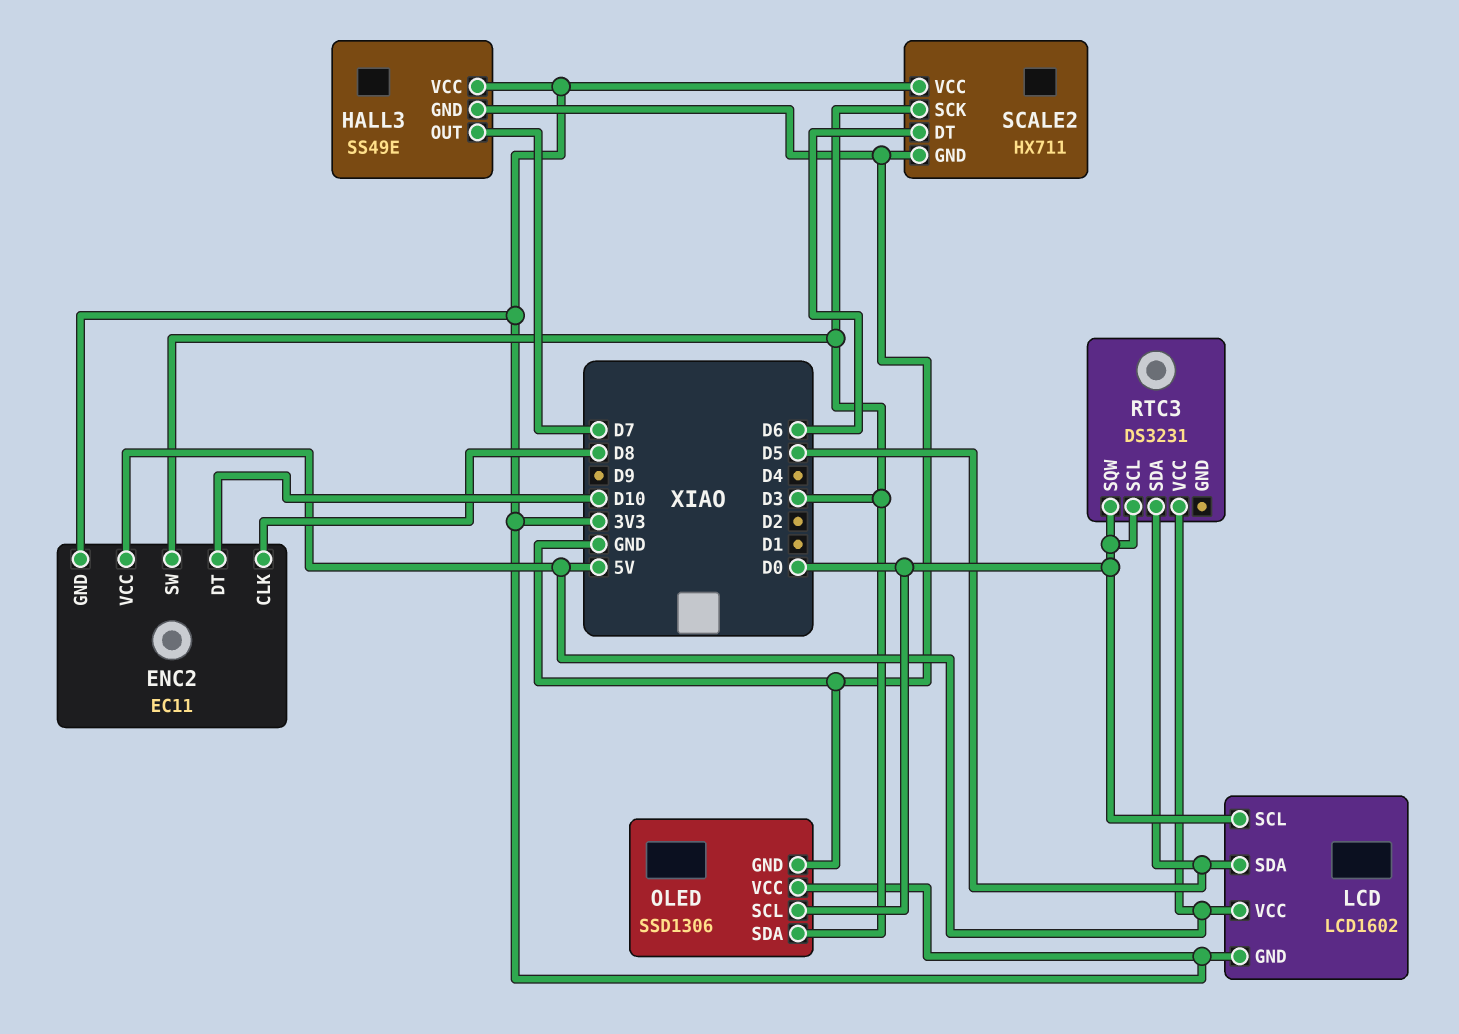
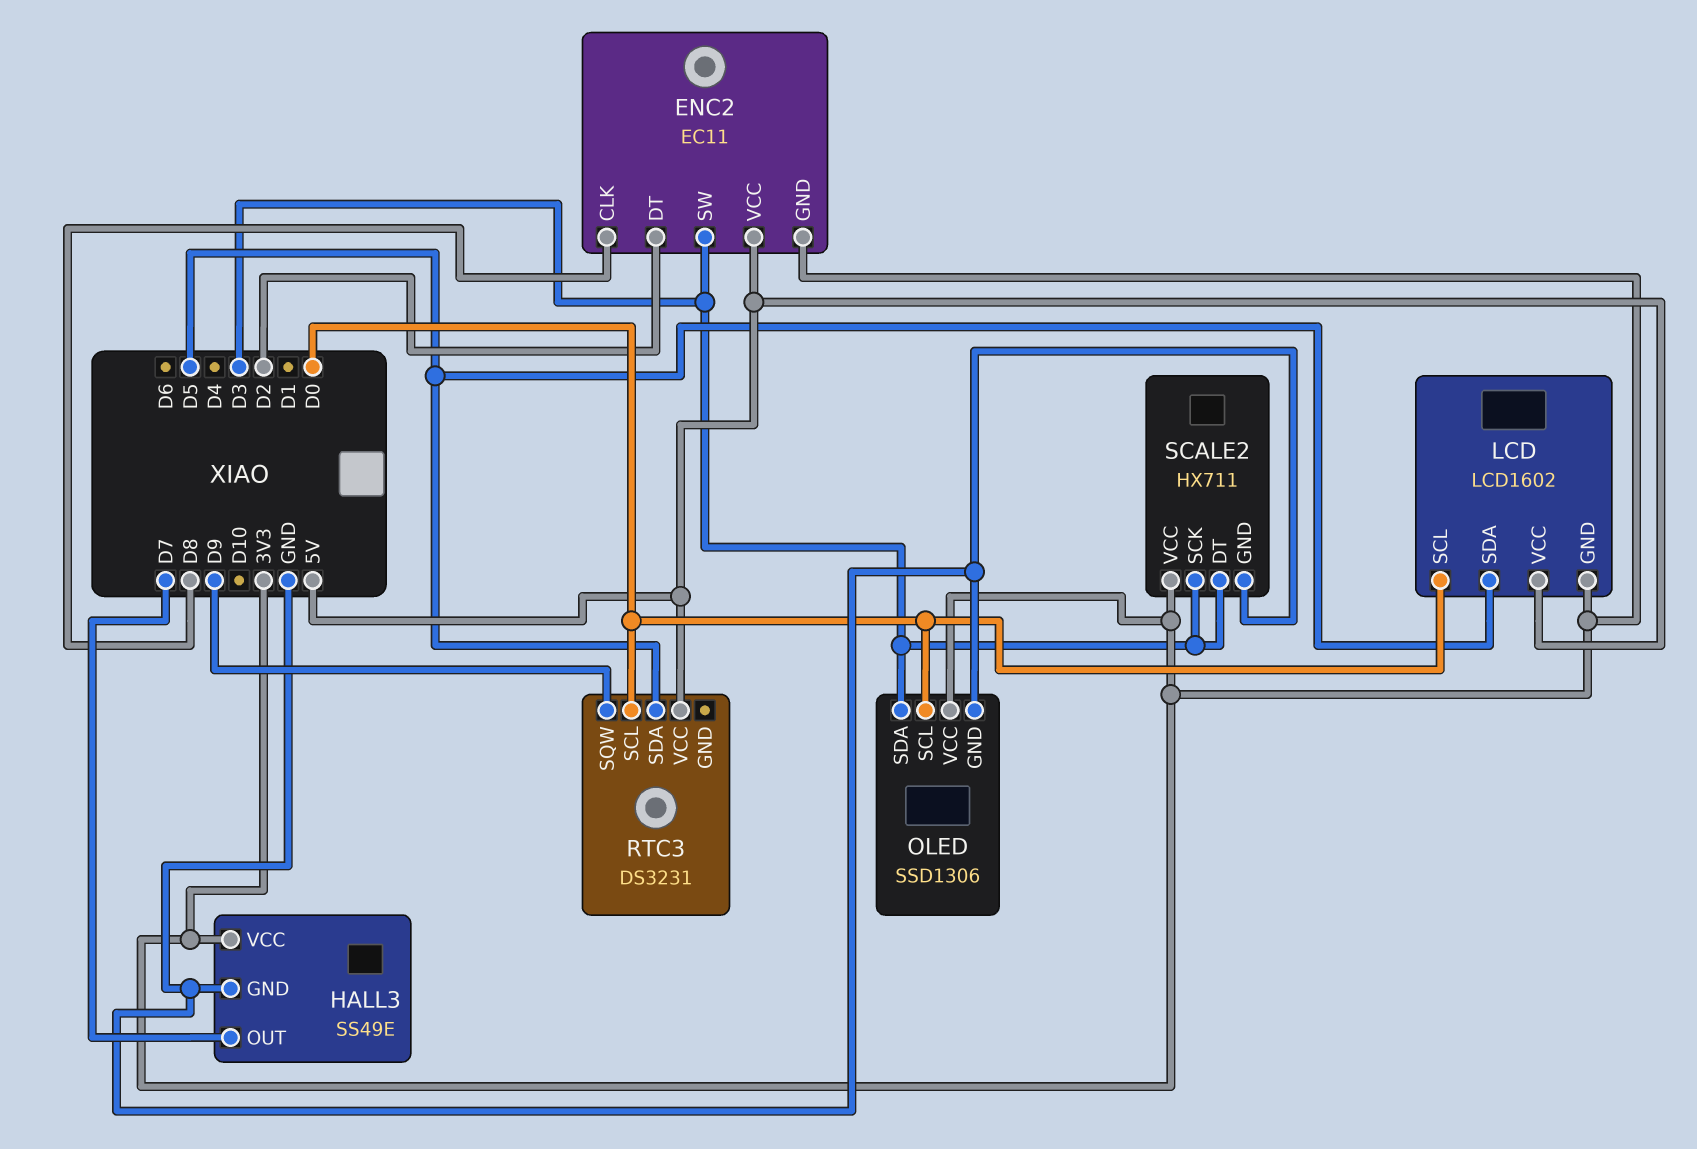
ENC2 pin DT: D10 -> D2
RTC3 pin SQW: D0 -> D9
SCALE2 pin DT: D6 -> D3

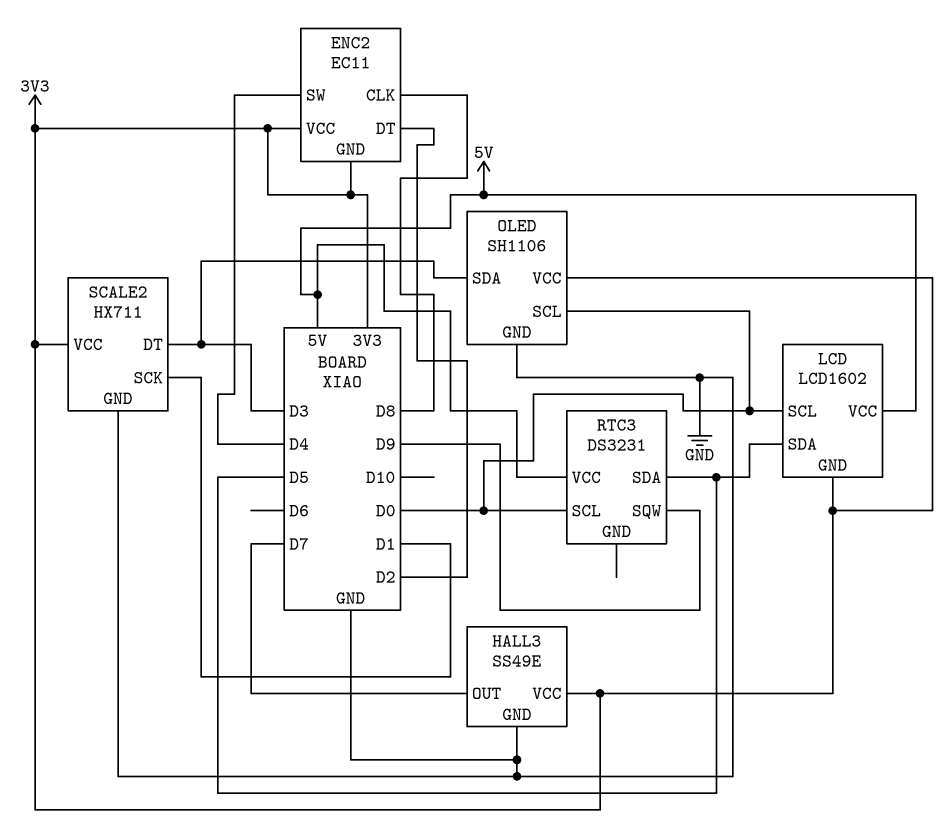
ENC2 pin SW: D3 -> D4
ENC2 pin VCC: 5V -> 3V3
OLED: SSD1306 -> SH1106
SCALE2 pin SCK: D3 -> D1

